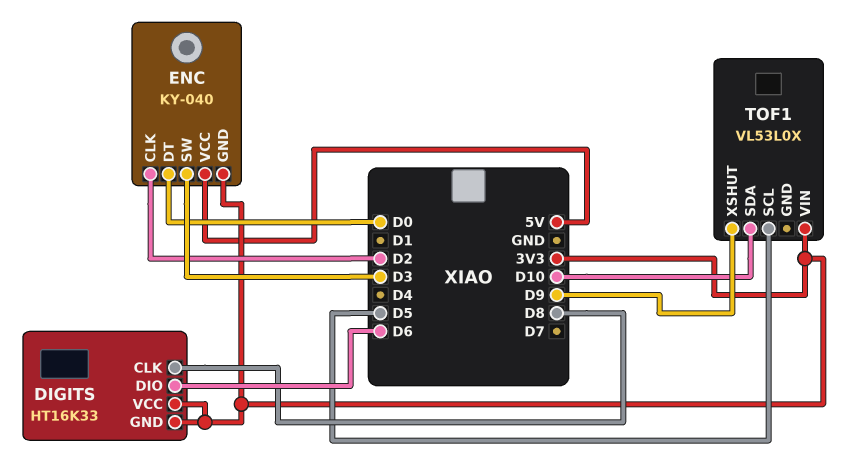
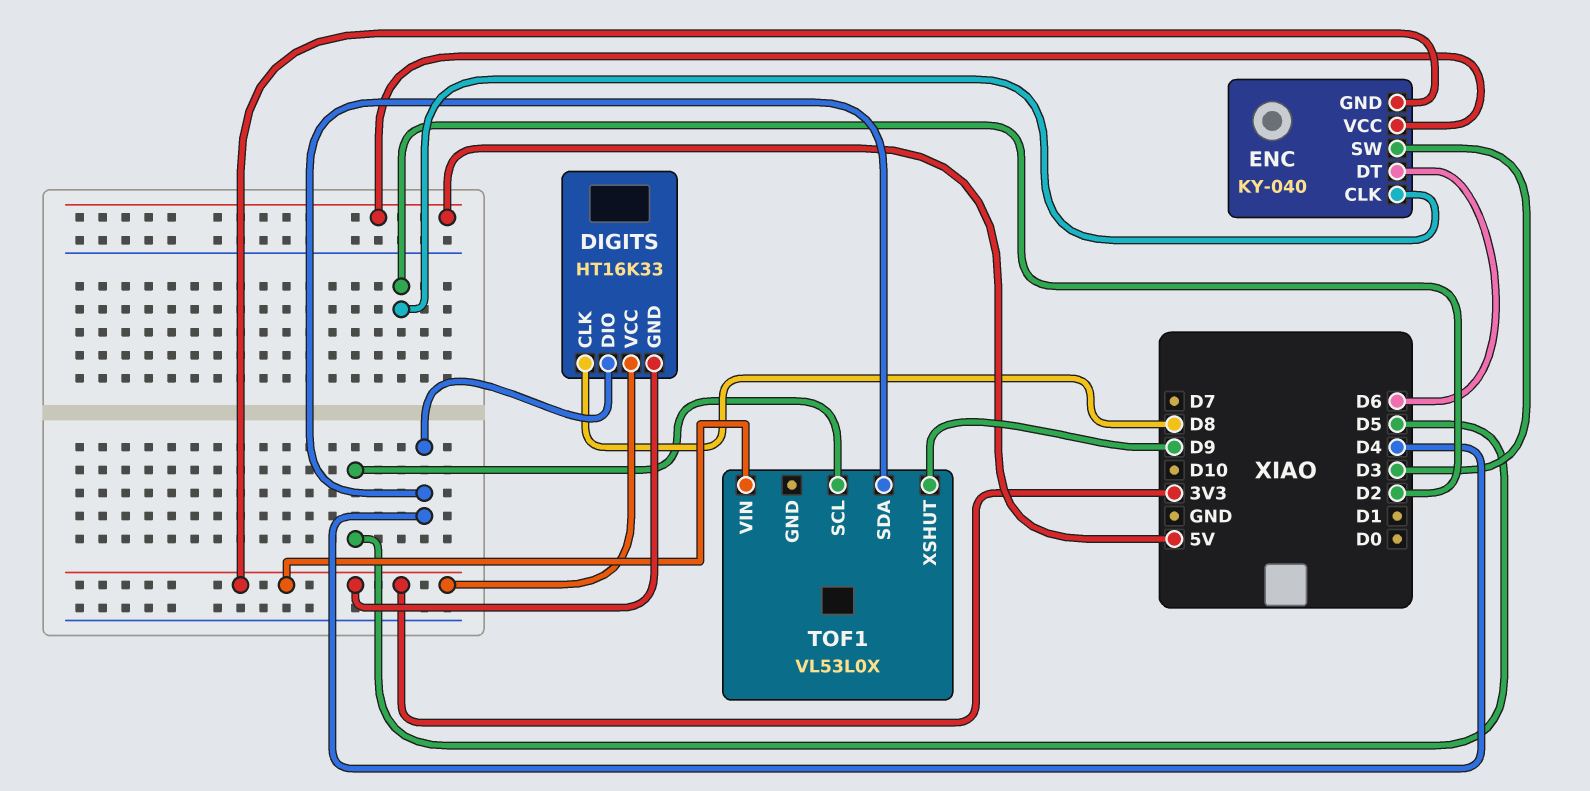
DIGITS pin DIO: D6 -> D4
ENC pin DT: D0 -> D6
TOF1 pin SDA: D10 -> D4

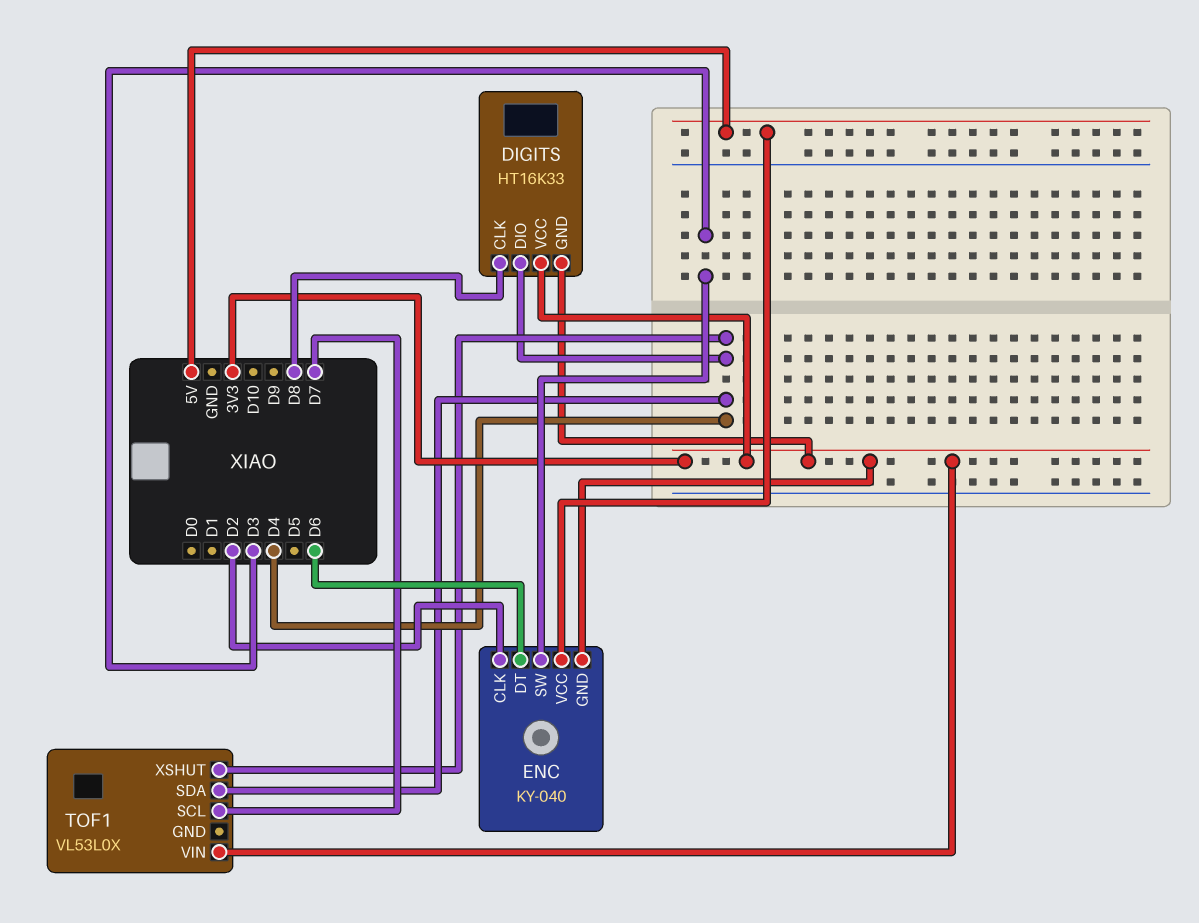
TOF1 pin SCL: D5 -> D7
TOF1 pin XSHUT: D9 -> D4

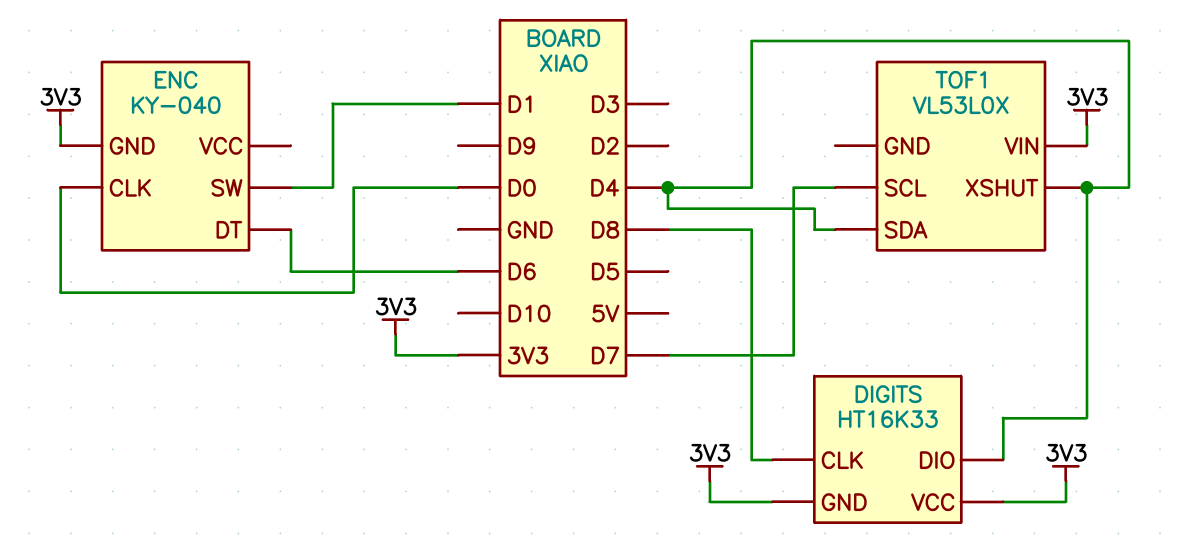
ENC pin CLK: D2 -> D0
ENC pin SW: D3 -> D1
ENC pin VCC: 5V -> none

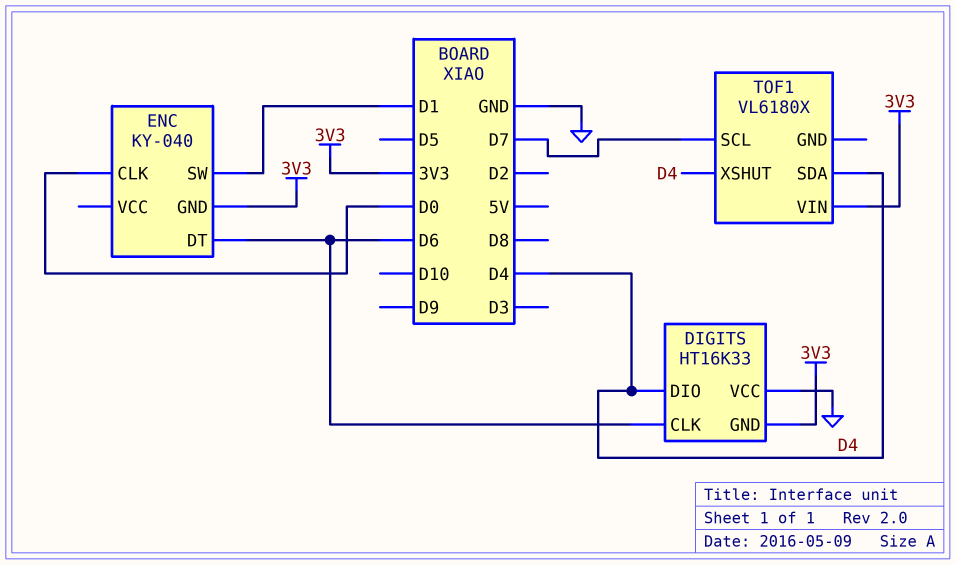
DIGITS pin CLK: D8 -> D6
DIGITS pin VCC: 3V3 -> GND
TOF1: VL53L0X -> VL6180X

